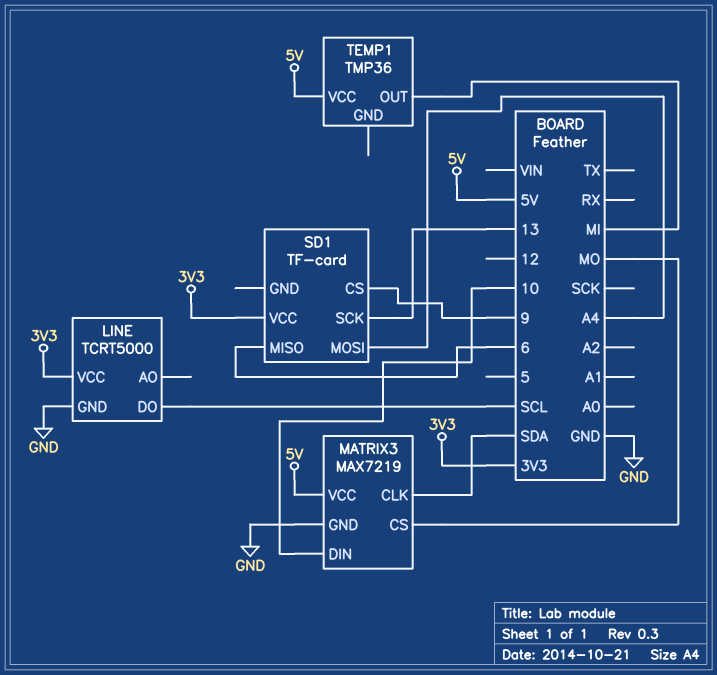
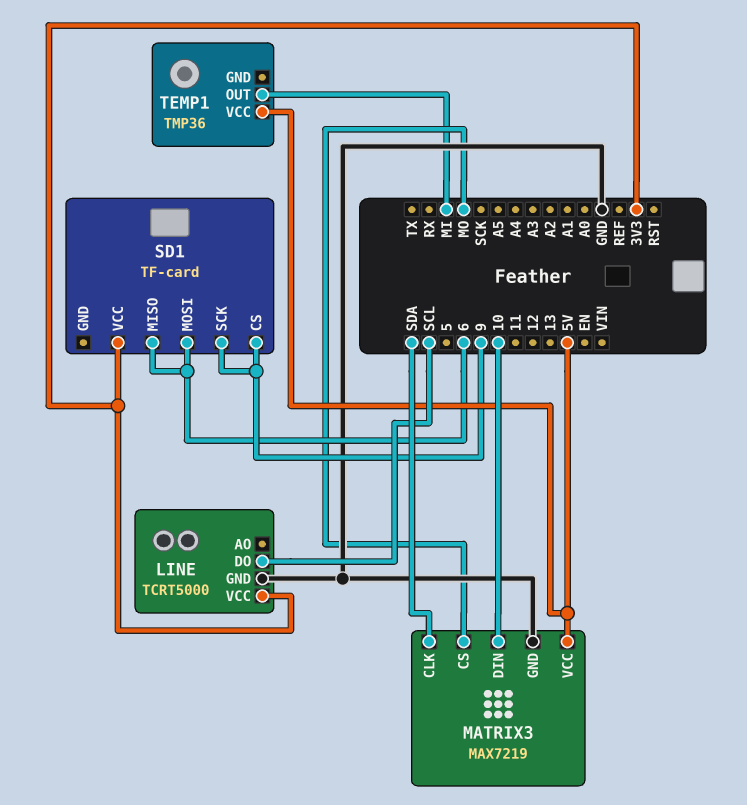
SD1 pin MOSI: A4 -> 6
SD1 pin SCK: 13 -> 9

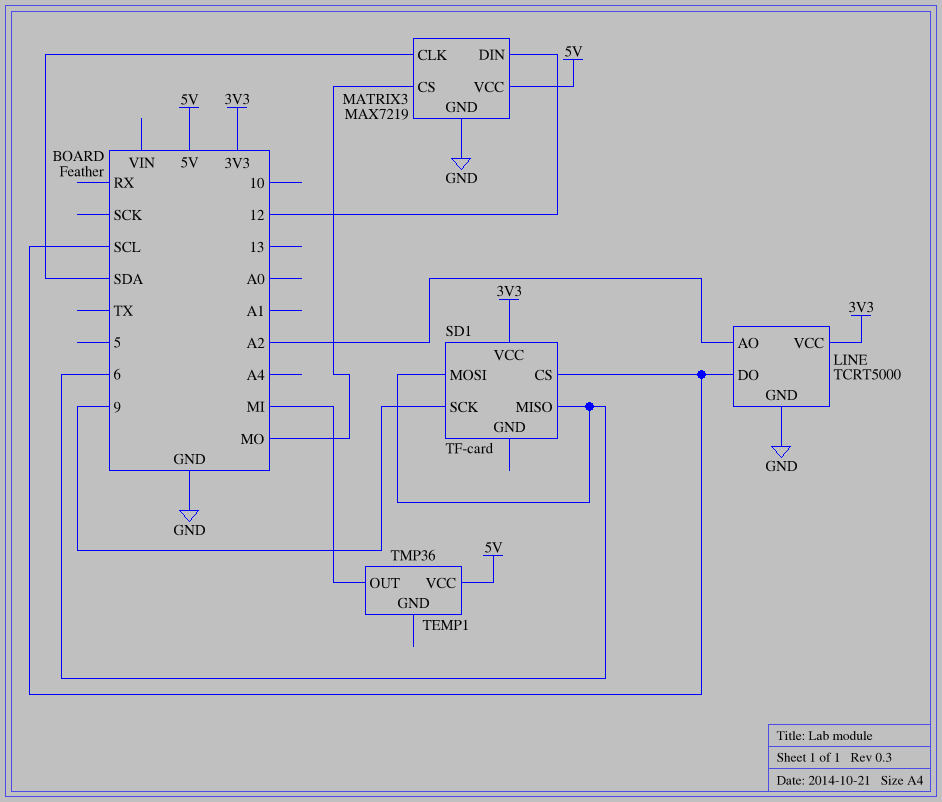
LINE pin AO: none -> A2
MATRIX3 pin DIN: 10 -> 12
SD1 pin CS: 9 -> SCL

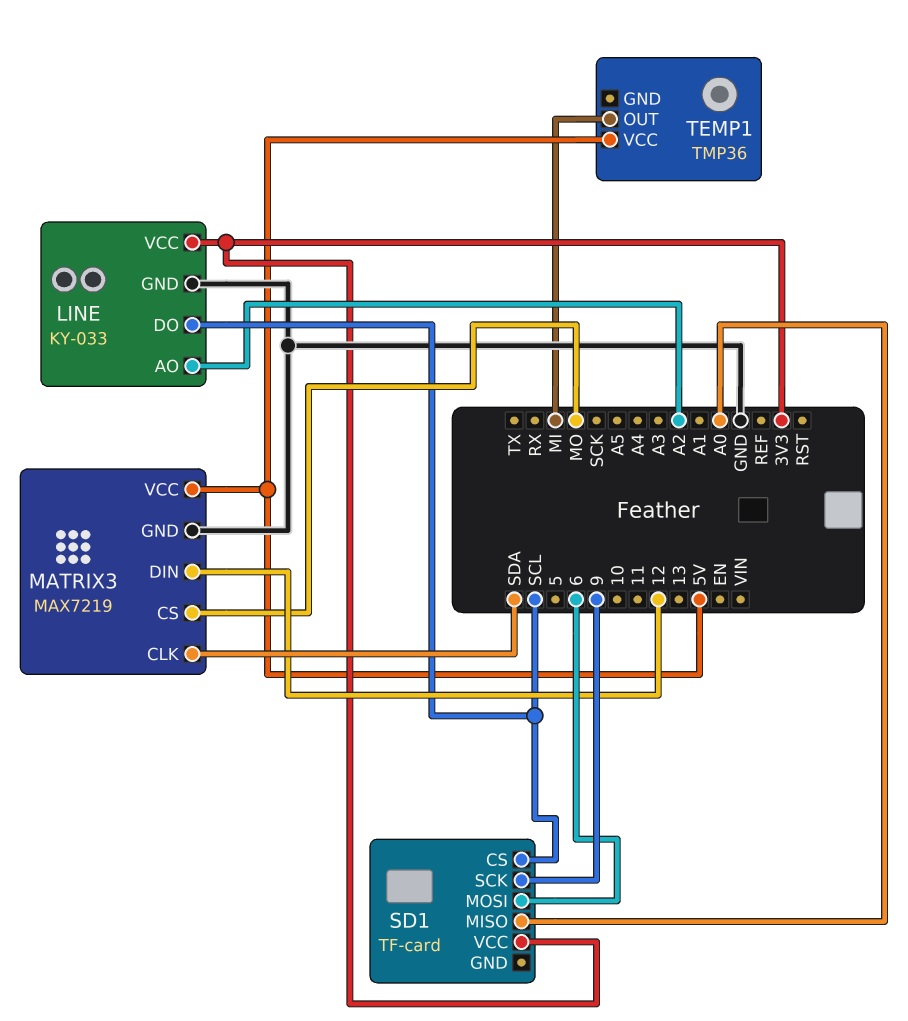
LINE: TCRT5000 -> KY-033
SD1 pin MISO: 6 -> A0

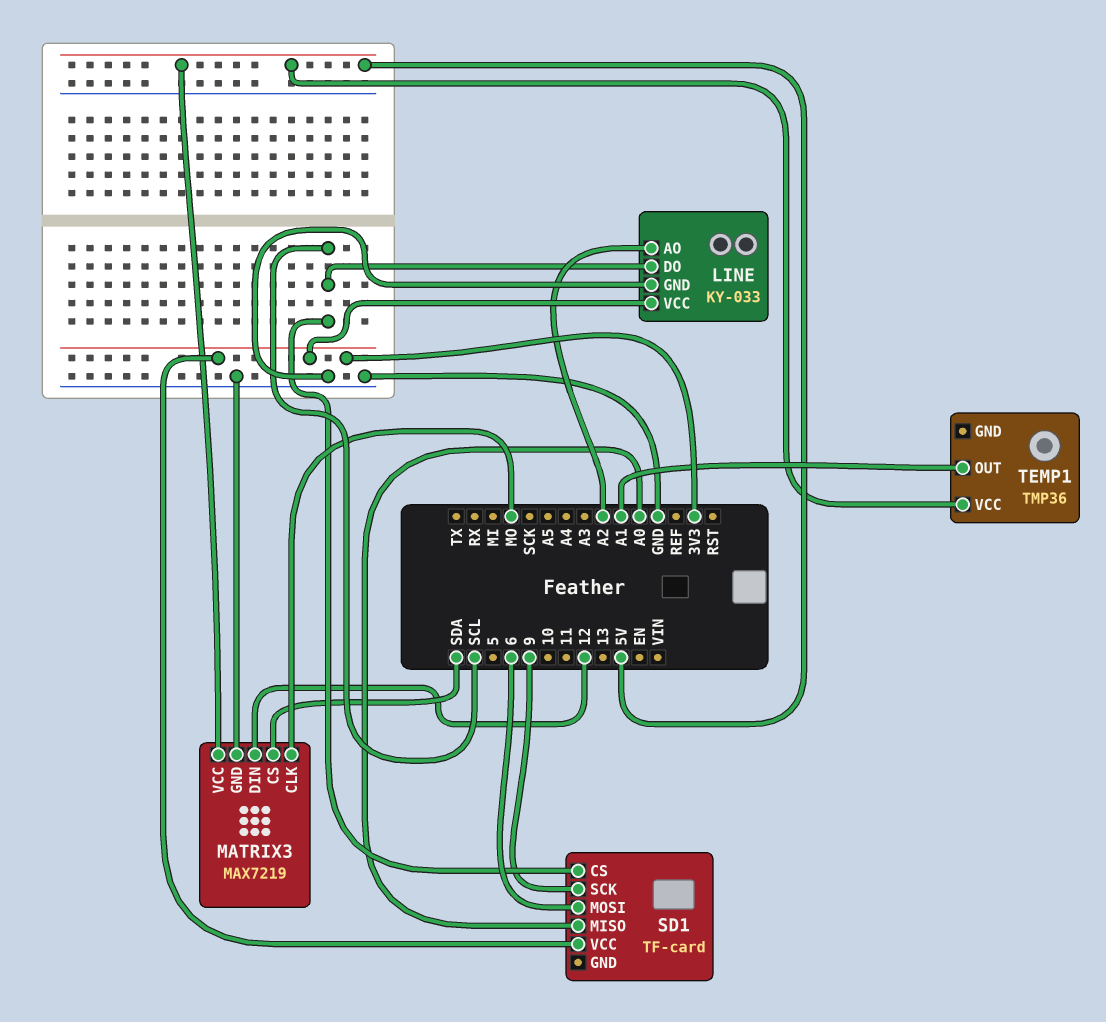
MATRIX3 pin CLK: SDA -> MO
MATRIX3 pin CS: MO -> SDA
TEMP1 pin OUT: MI -> A1

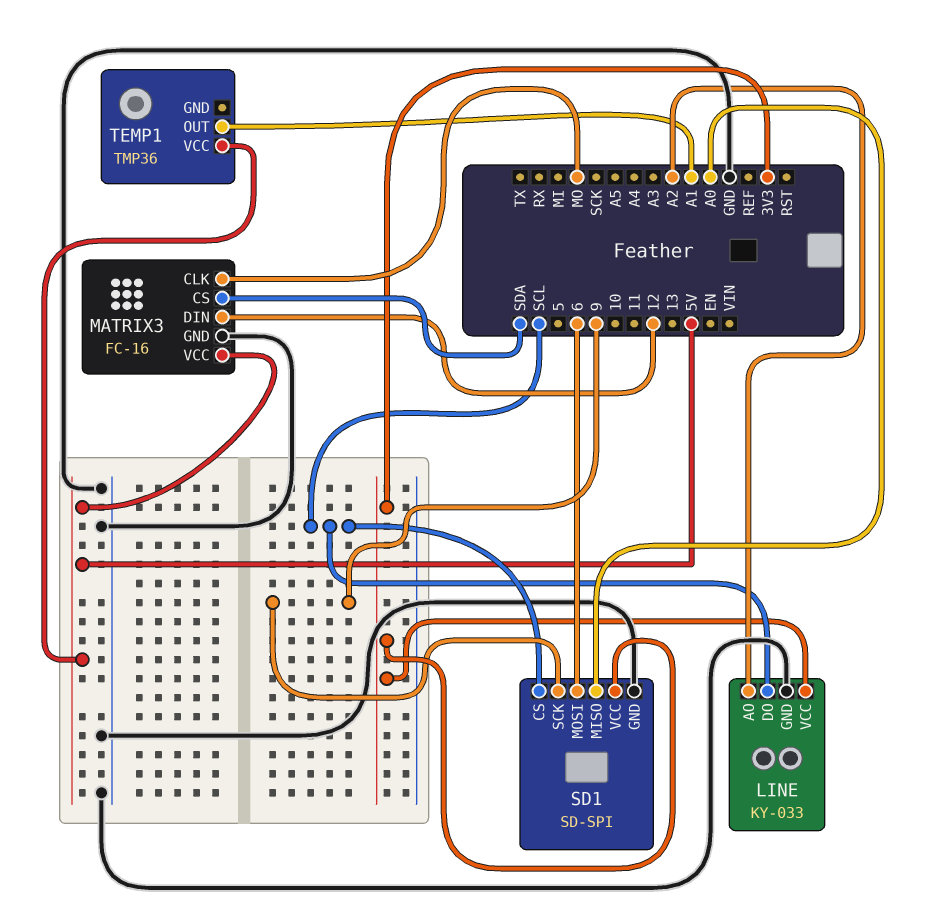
MATRIX3: MAX7219 -> FC-16
SD1: TF-card -> SD-SPI
SD1 pin GND: none -> GND

